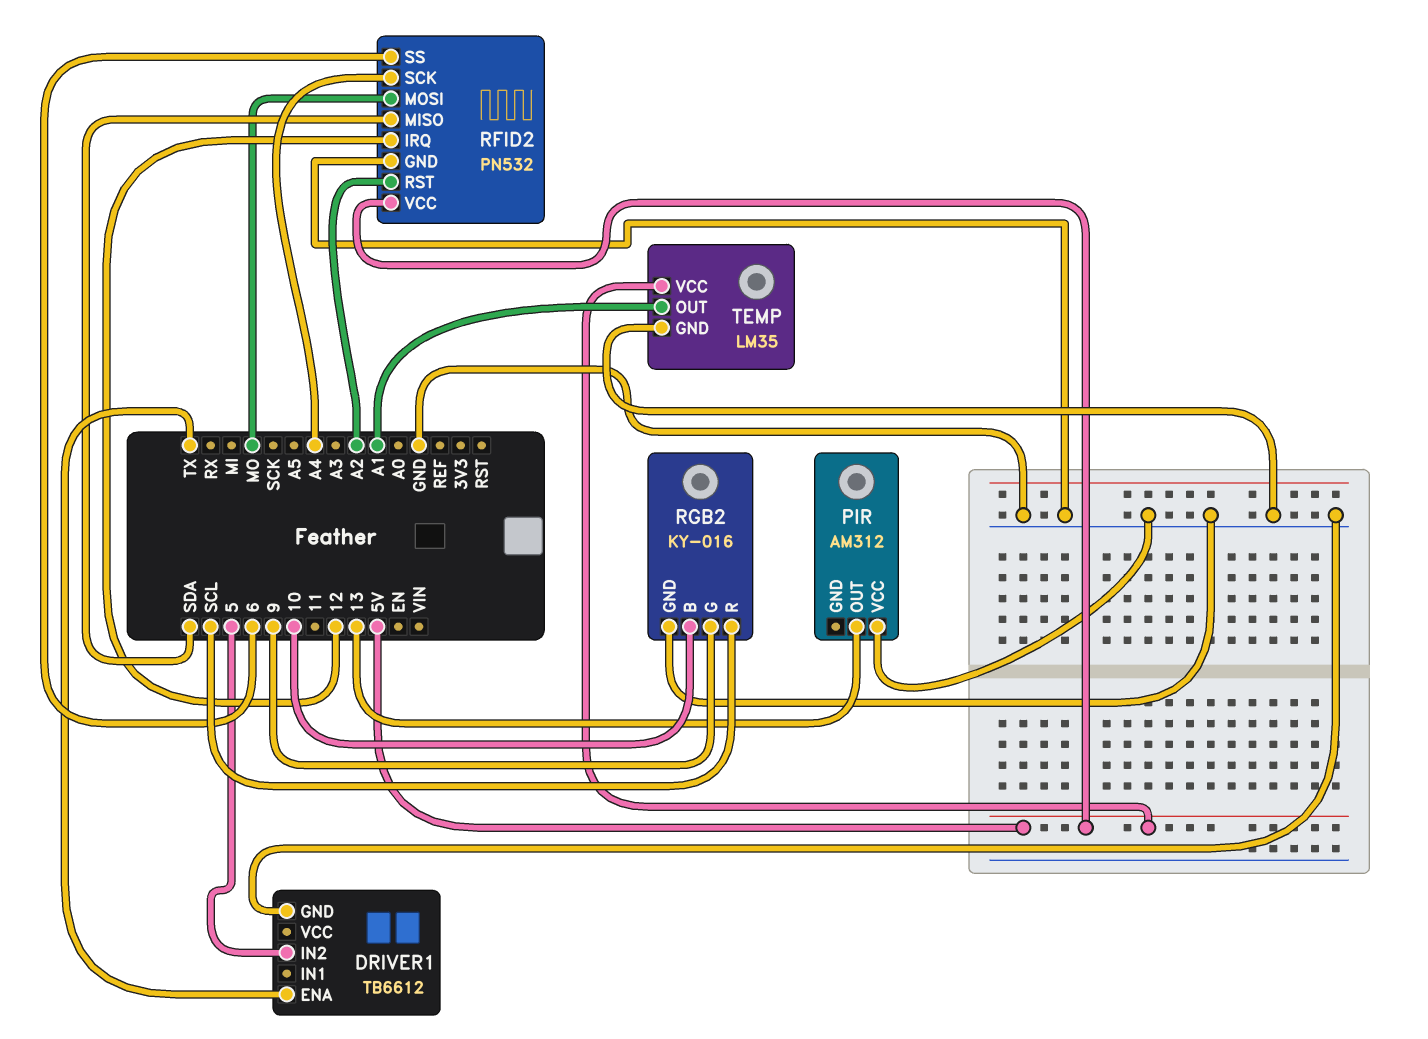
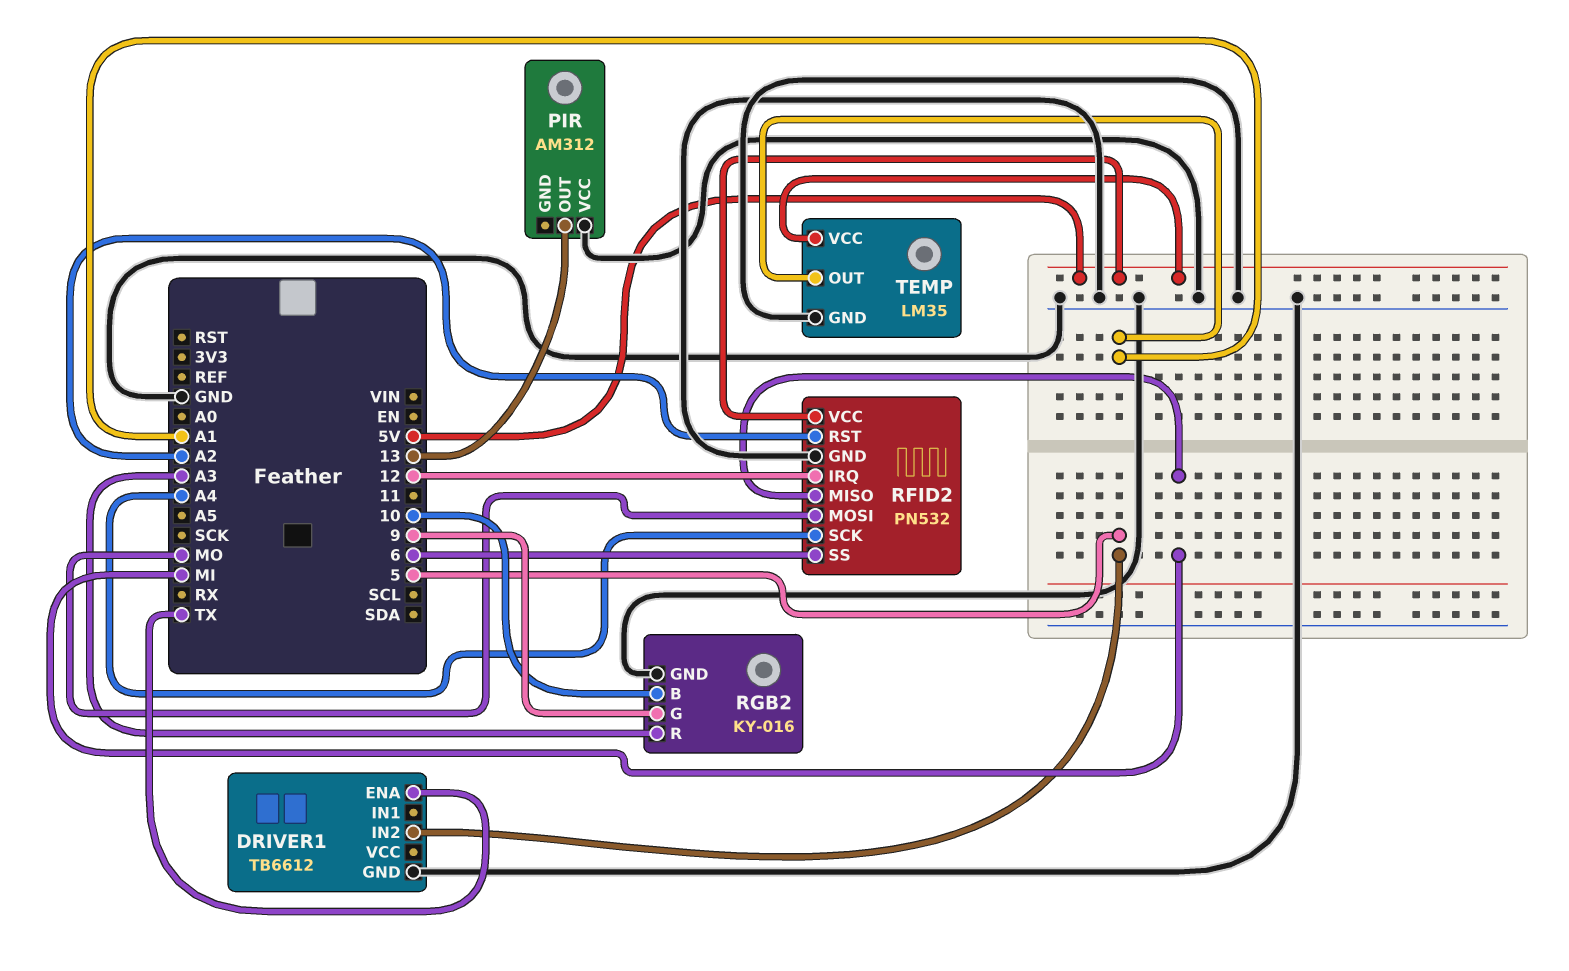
RFID2 pin MISO: SDA -> MI
RGB2 pin R: SCL -> A3

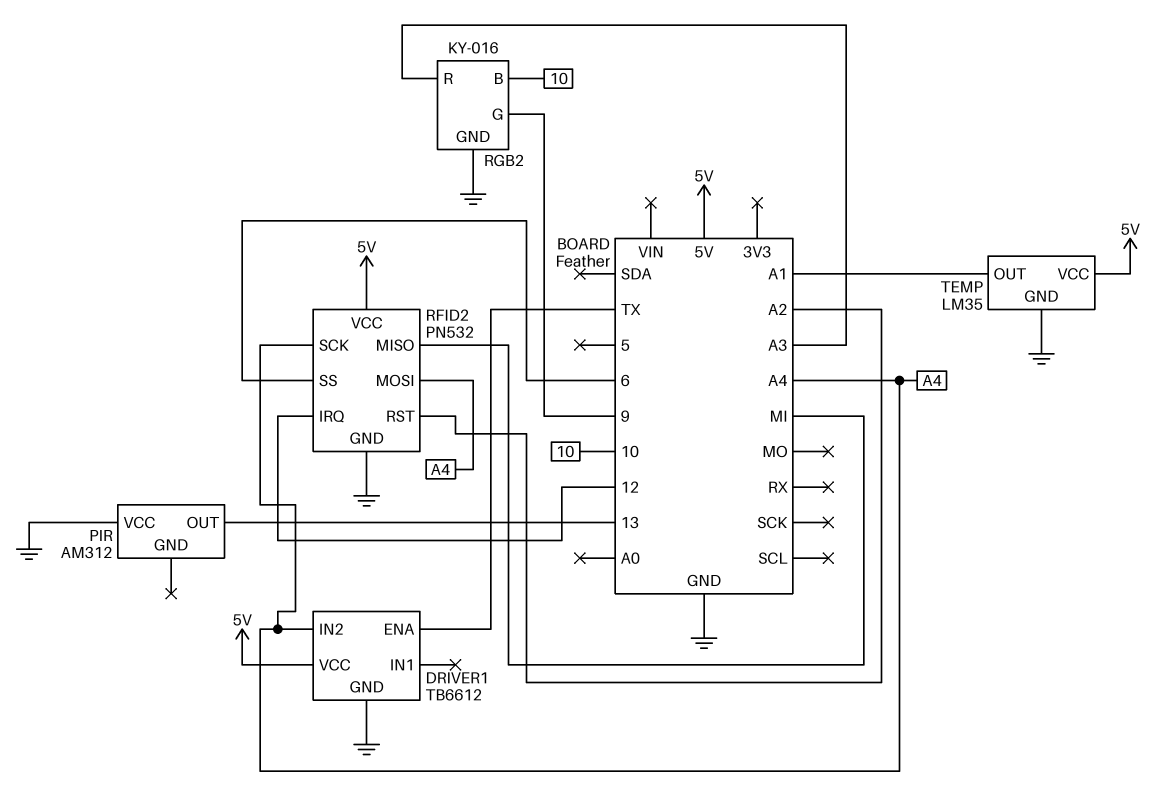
DRIVER1 pin IN2: 5 -> A4
DRIVER1 pin VCC: none -> 5V
RFID2 pin MOSI: MO -> A4

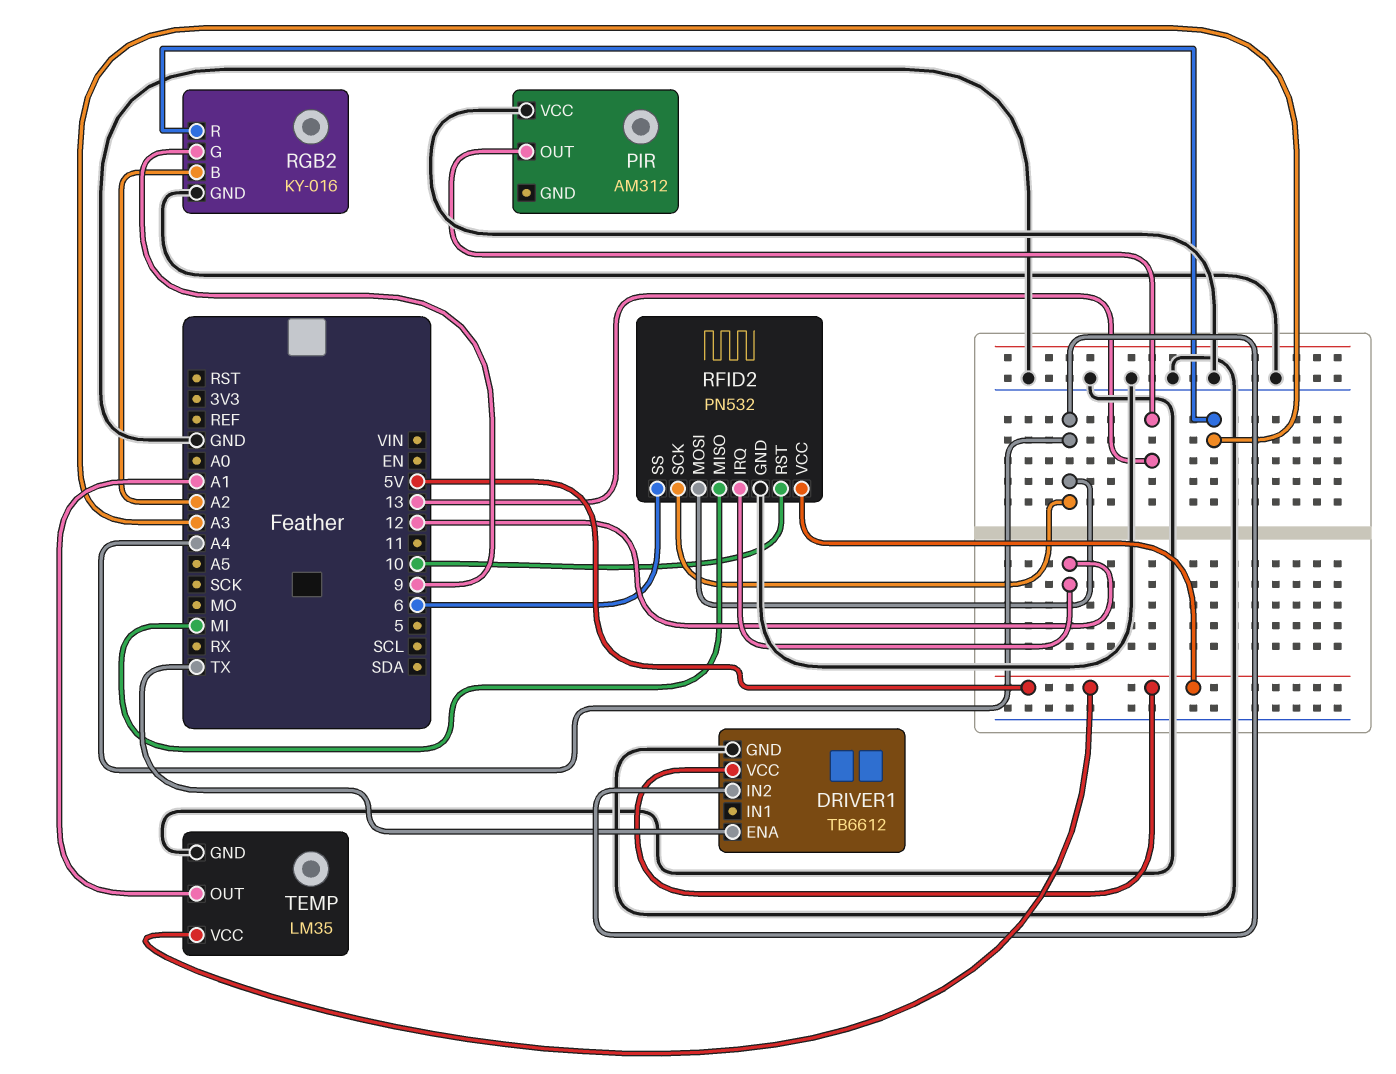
RFID2 pin RST: A2 -> 10
RGB2 pin B: 10 -> A2

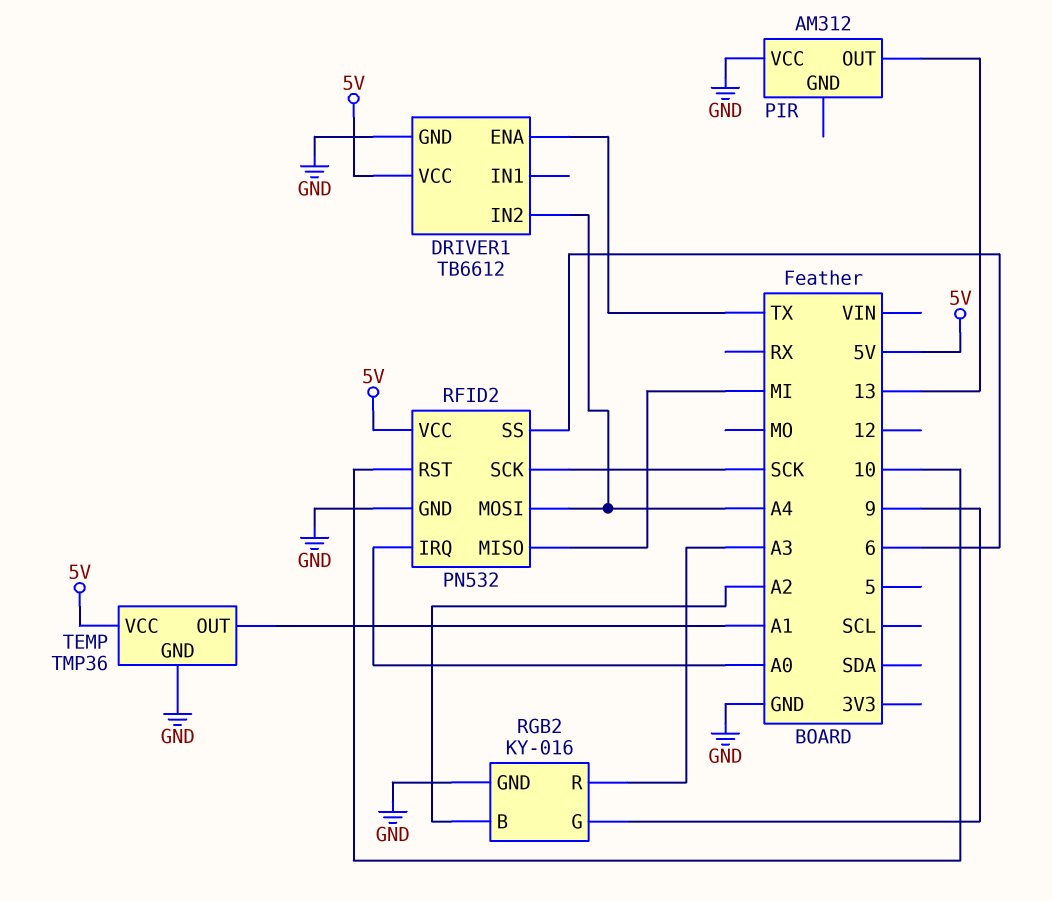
RFID2 pin IRQ: 12 -> A0
RFID2 pin SCK: A4 -> SCK
TEMP: LM35 -> TMP36

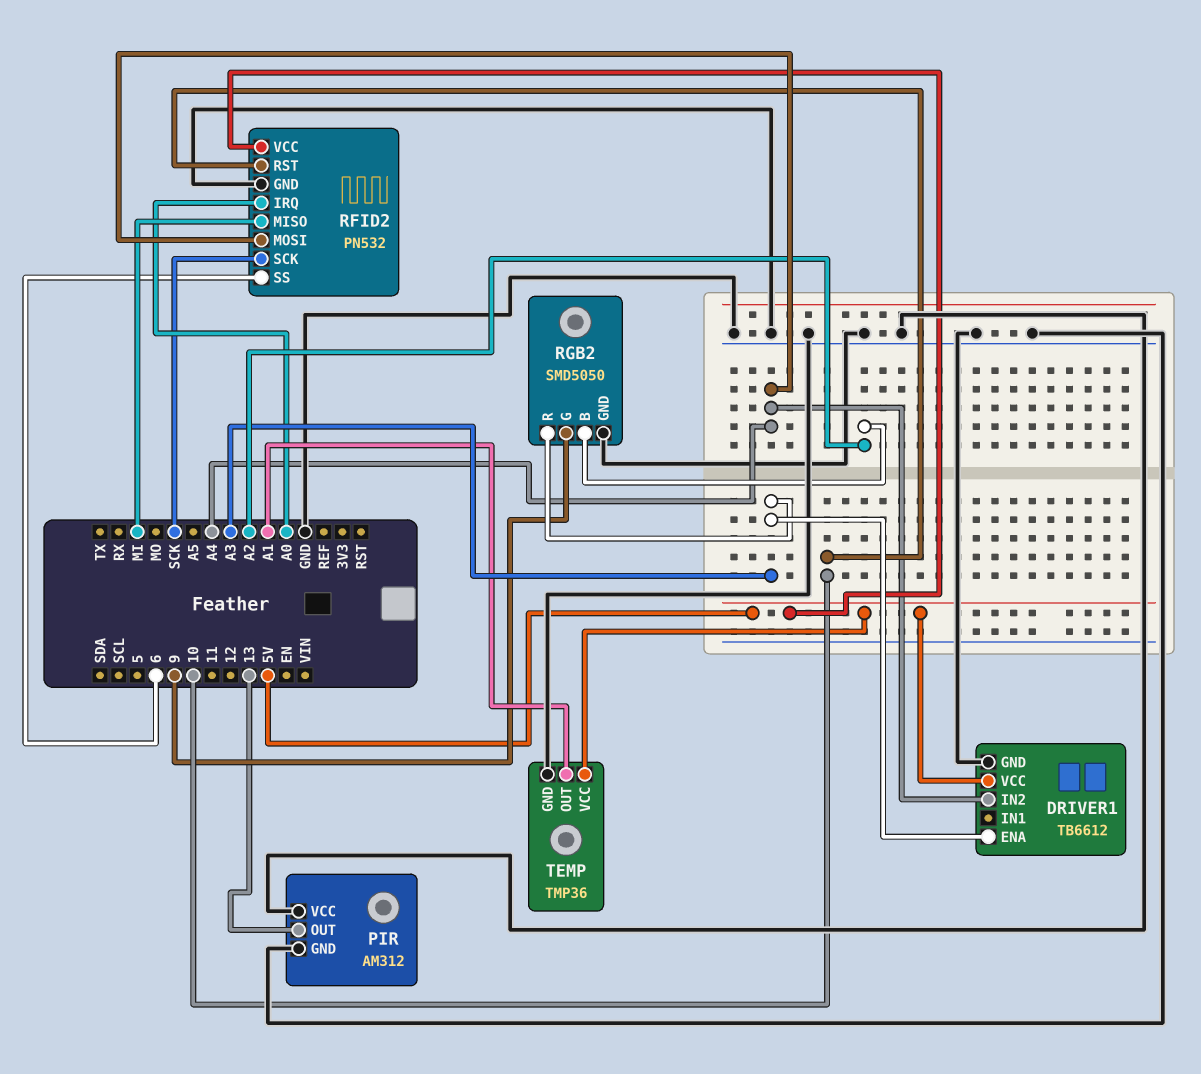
DRIVER1 pin ENA: TX -> A3
PIR pin GND: none -> GND
RGB2: KY-016 -> SMD5050

